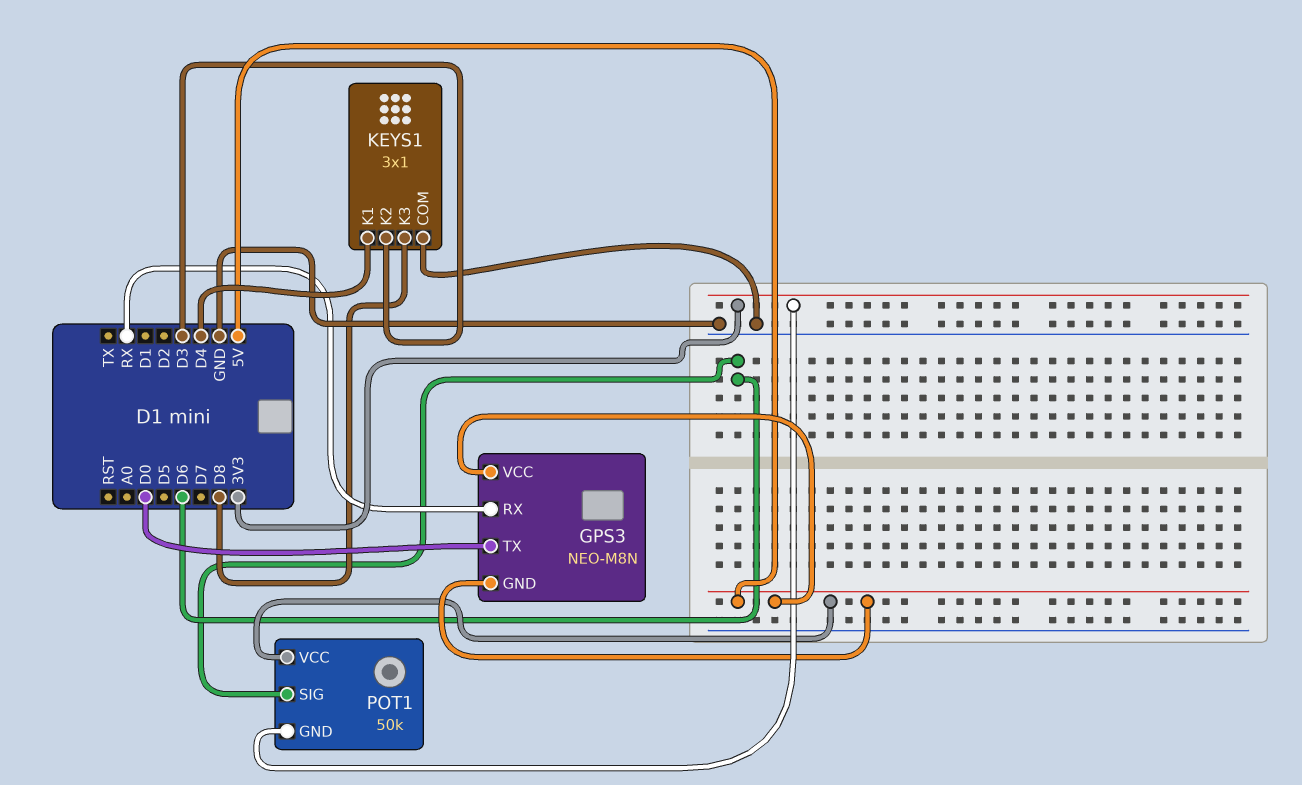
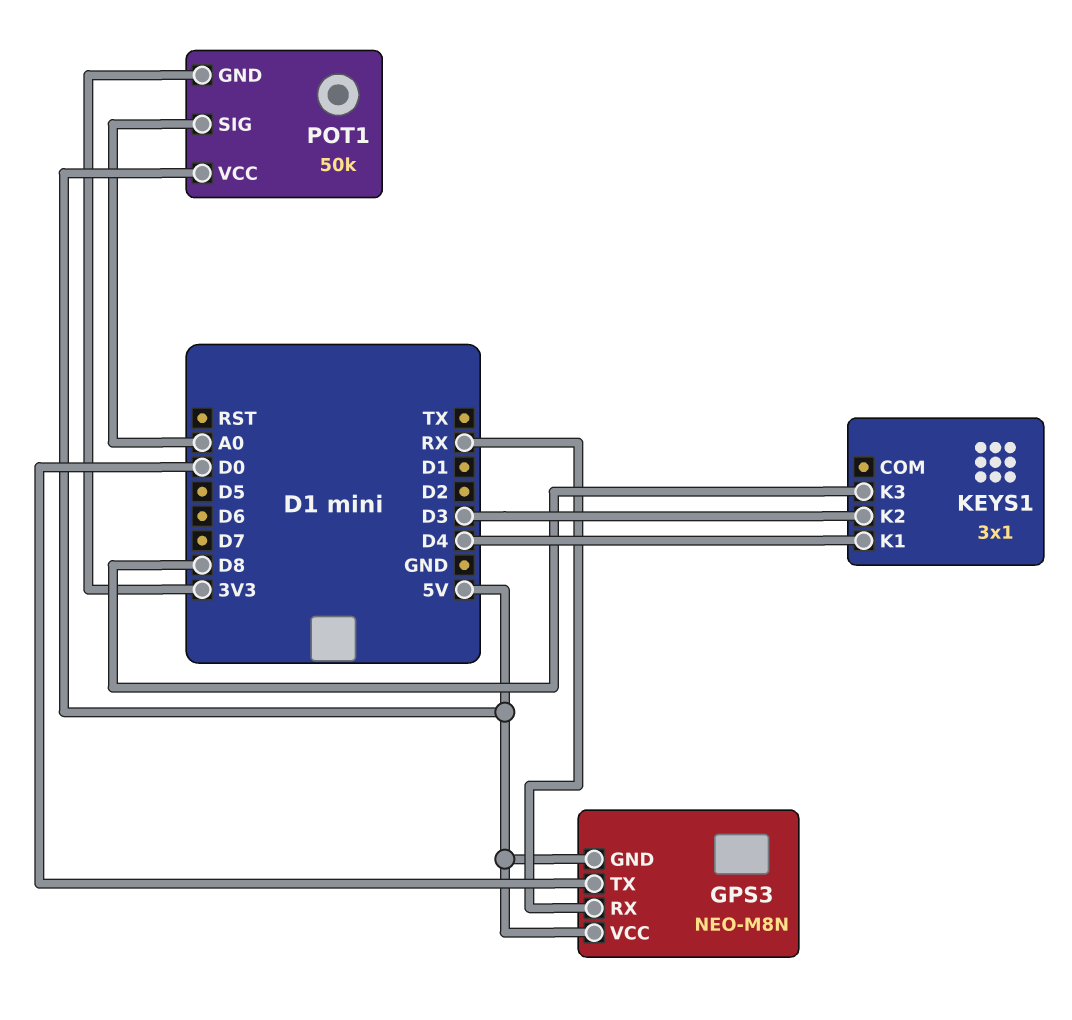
KEYS1 pin COM: GND -> none
POT1 pin SIG: D6 -> A0

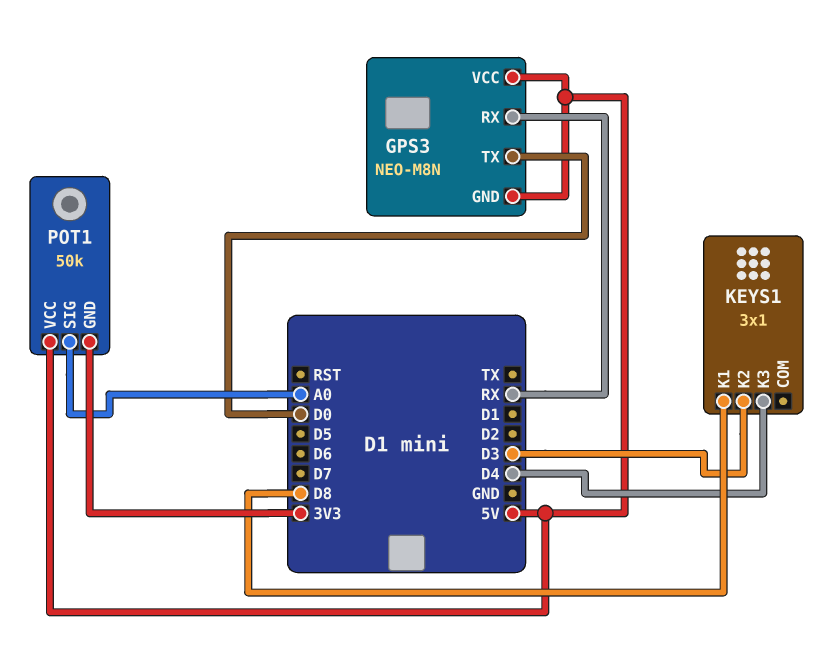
KEYS1 pin K1: D4 -> D8
KEYS1 pin K3: D8 -> D4

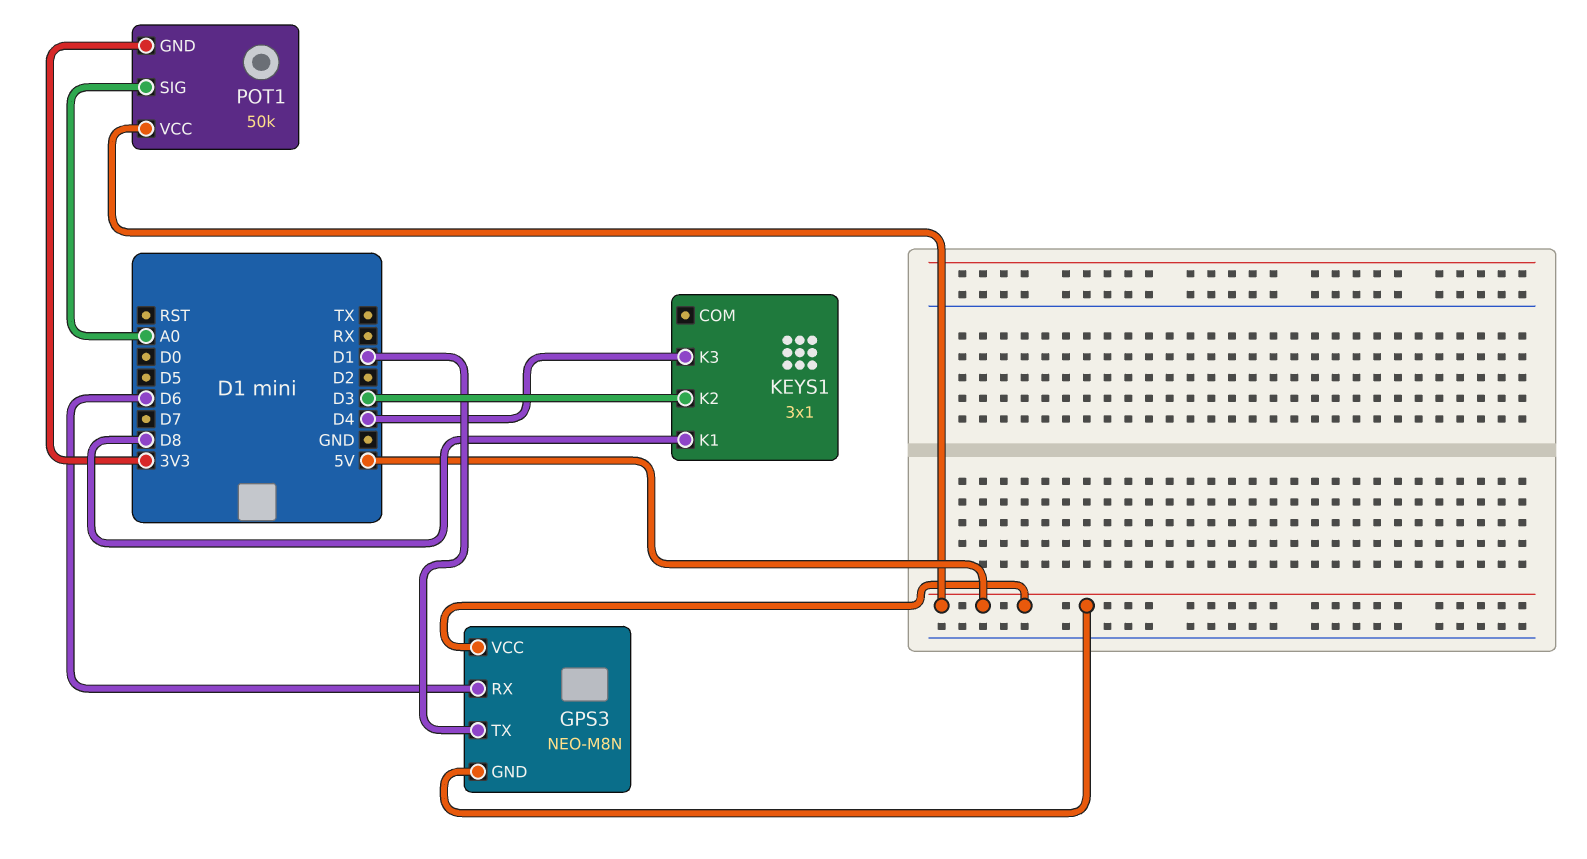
GPS3 pin RX: RX -> D6
GPS3 pin TX: D0 -> D1

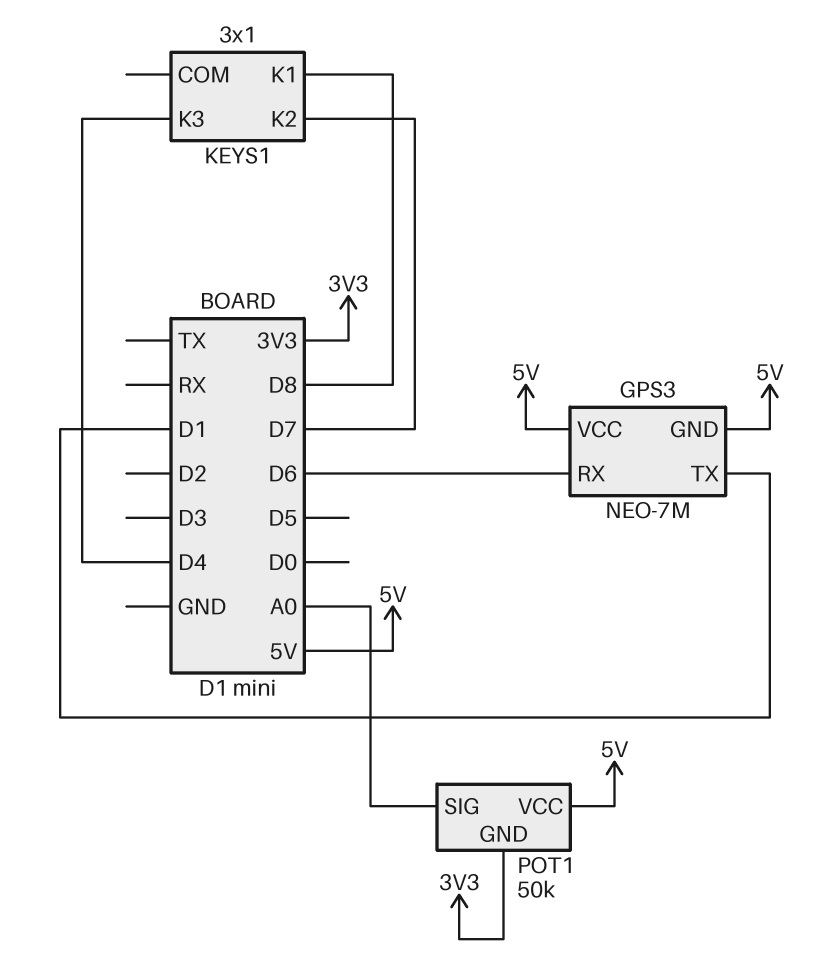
GPS3: NEO-M8N -> NEO-7M
KEYS1 pin K2: D3 -> D7

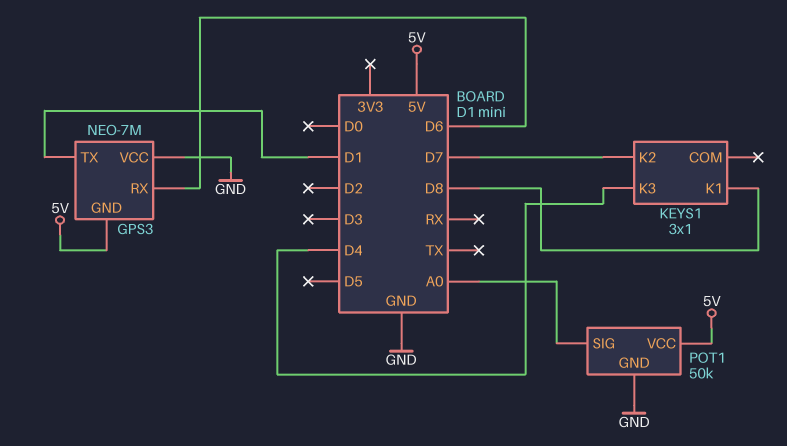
GPS3 pin VCC: 5V -> GND
POT1 pin GND: 3V3 -> GND

